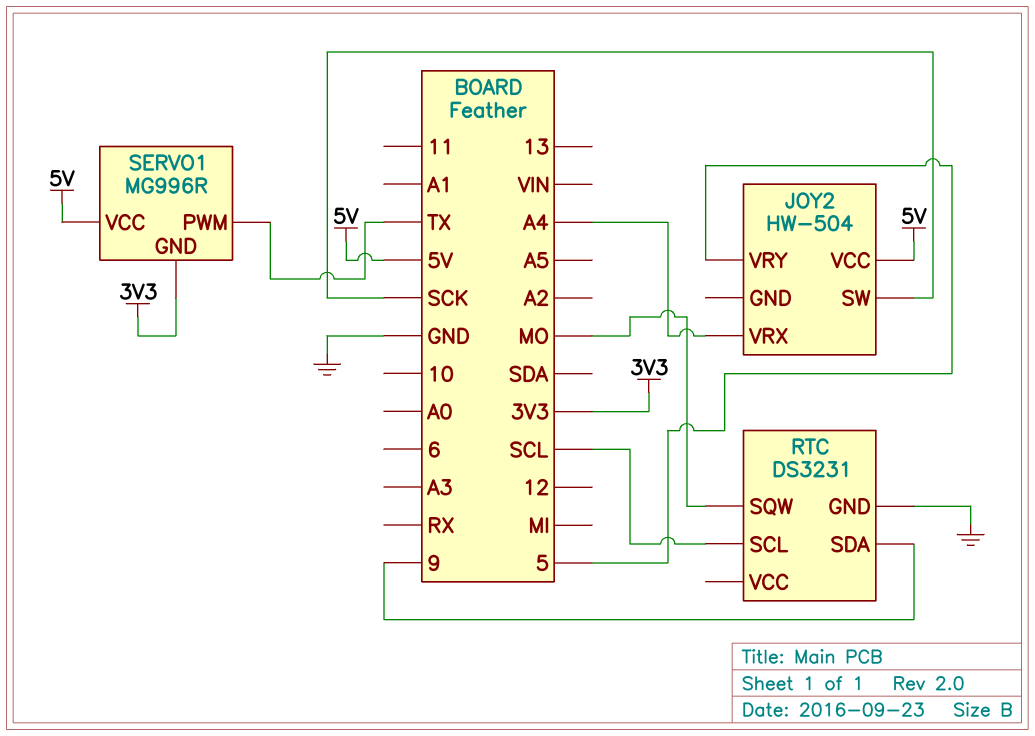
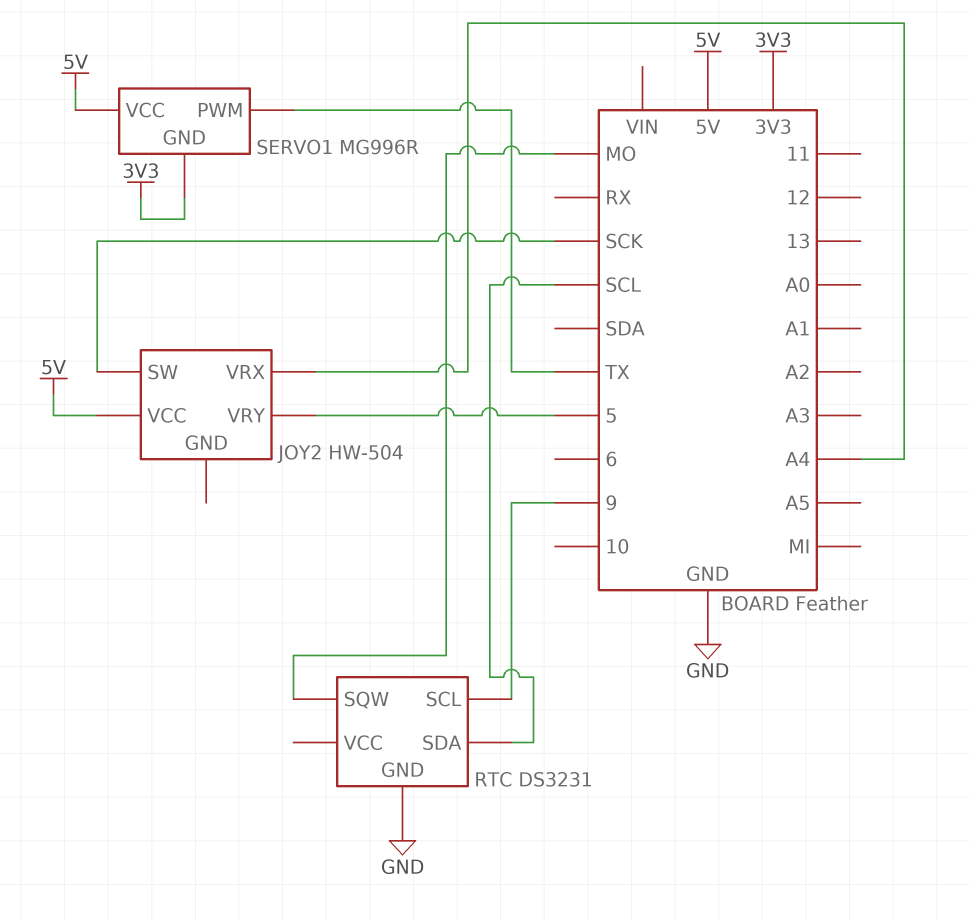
RTC pin SCL: SCL -> 9
RTC pin SDA: 9 -> SCL

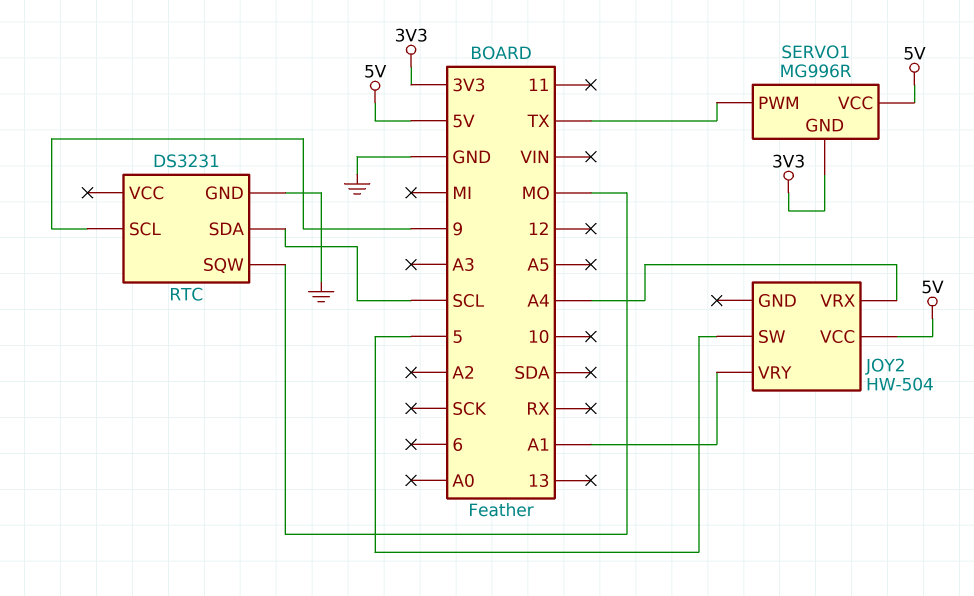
JOY2 pin SW: SCK -> 5
JOY2 pin VRY: 5 -> A1

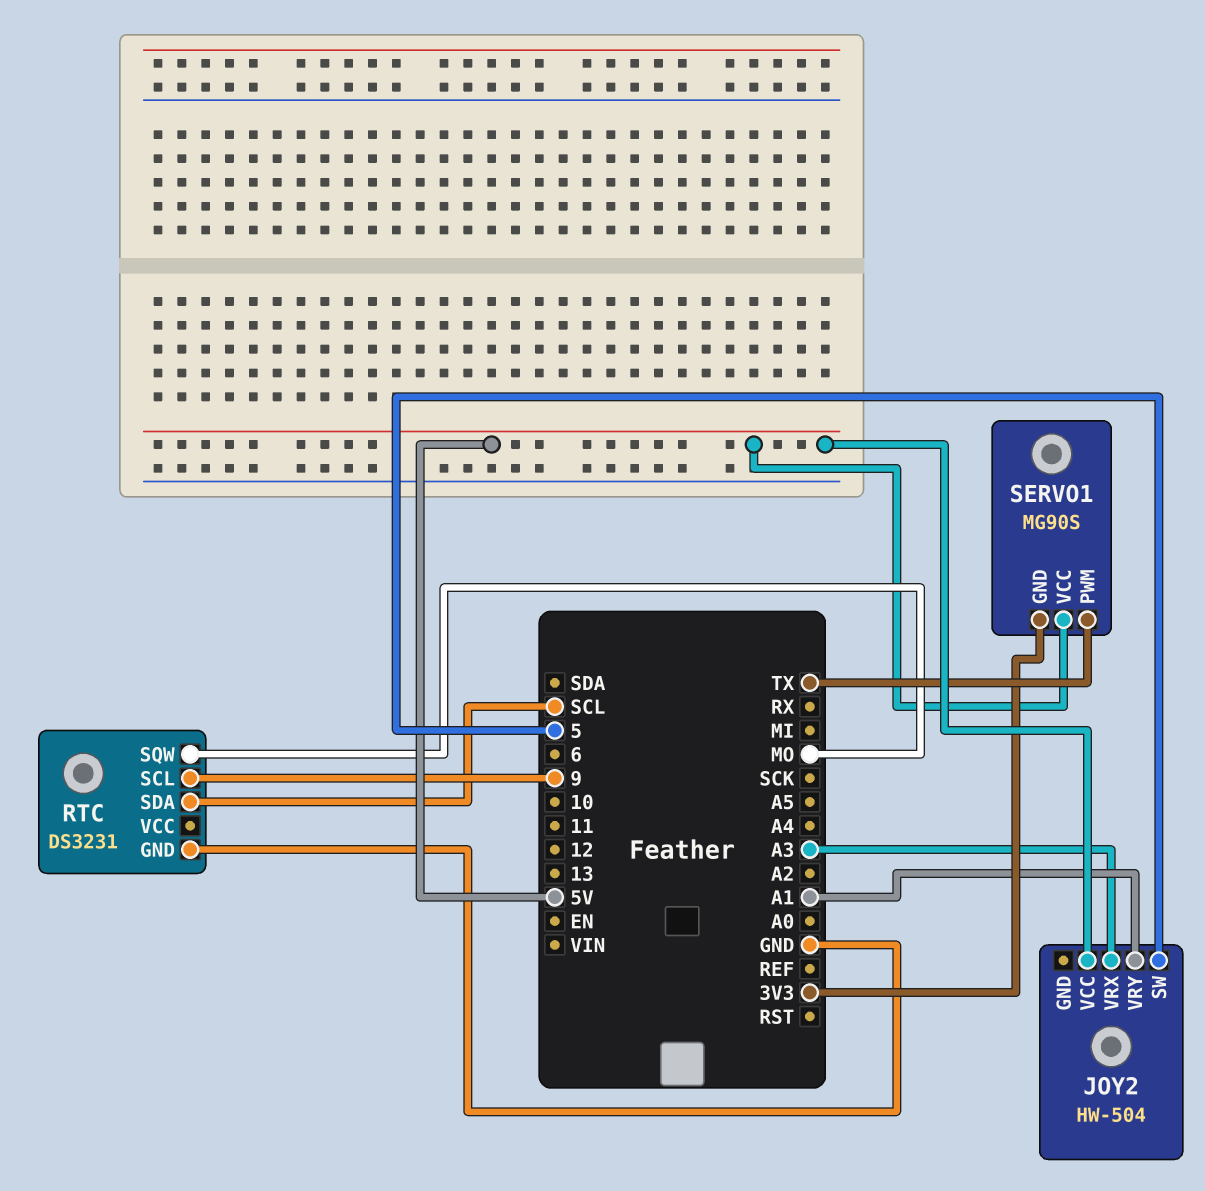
JOY2 pin VRX: A4 -> A3
SERVO1: MG996R -> MG90S

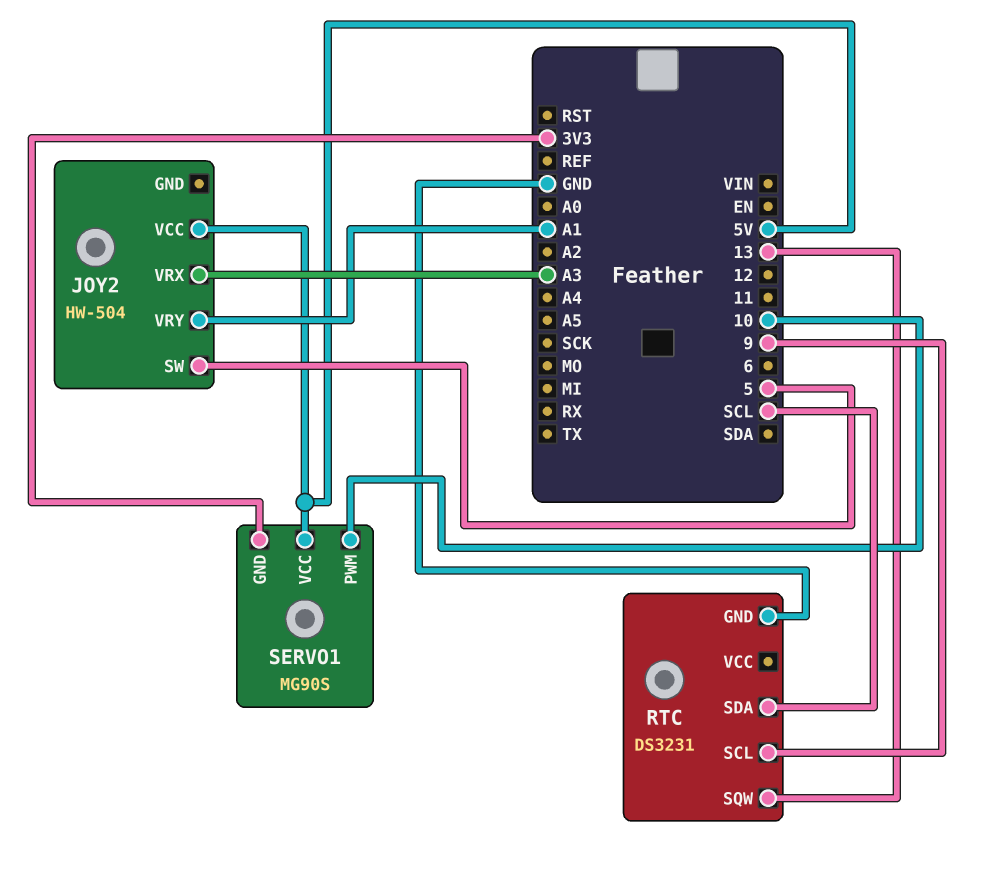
RTC pin SQW: MO -> 13
SERVO1 pin PWM: TX -> 10

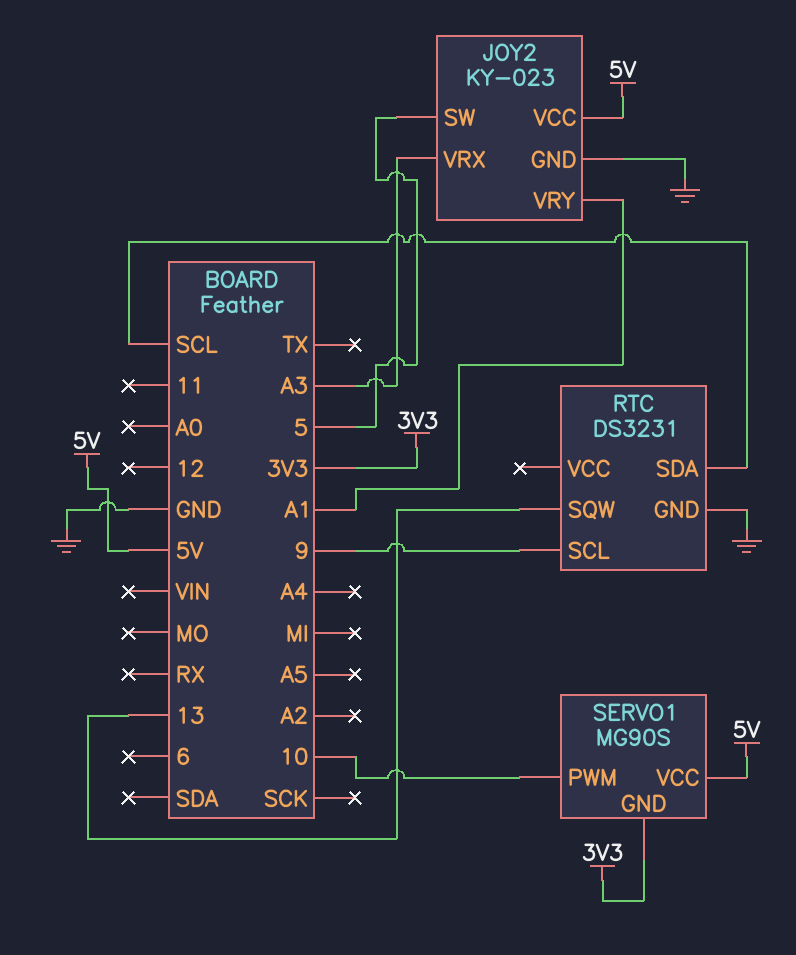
JOY2: HW-504 -> KY-023
JOY2 pin GND: none -> GND

